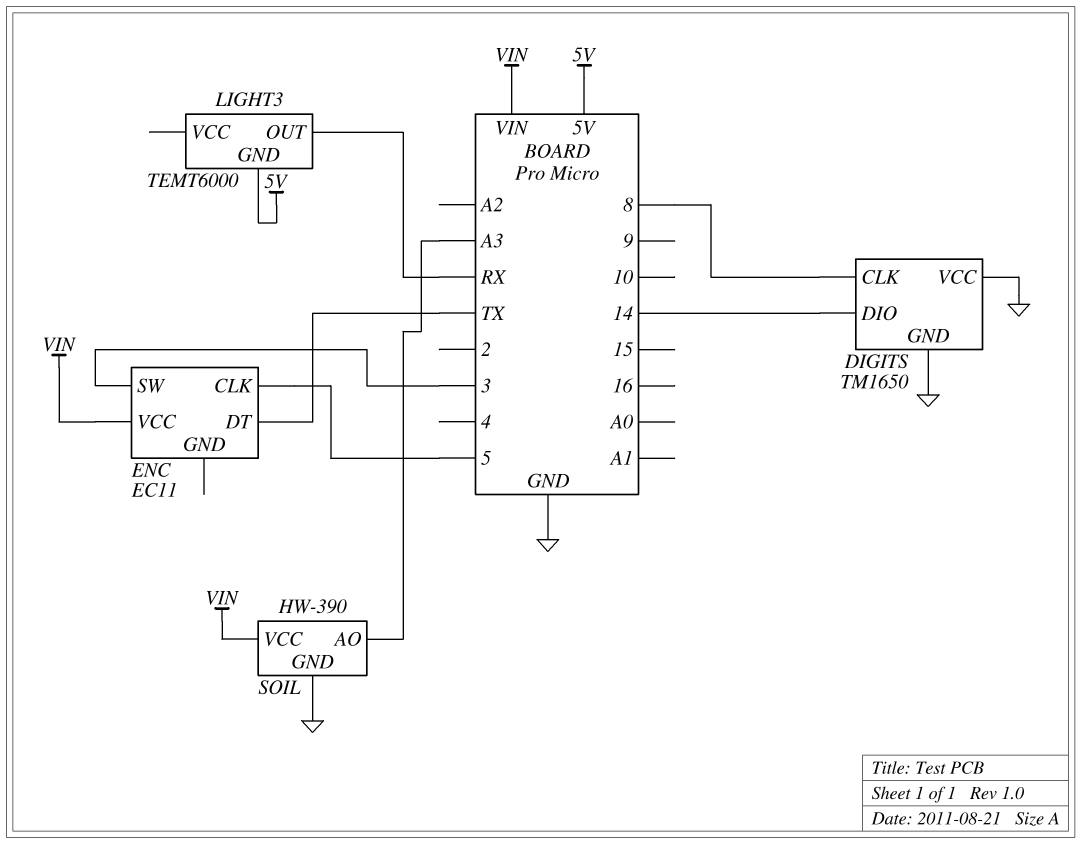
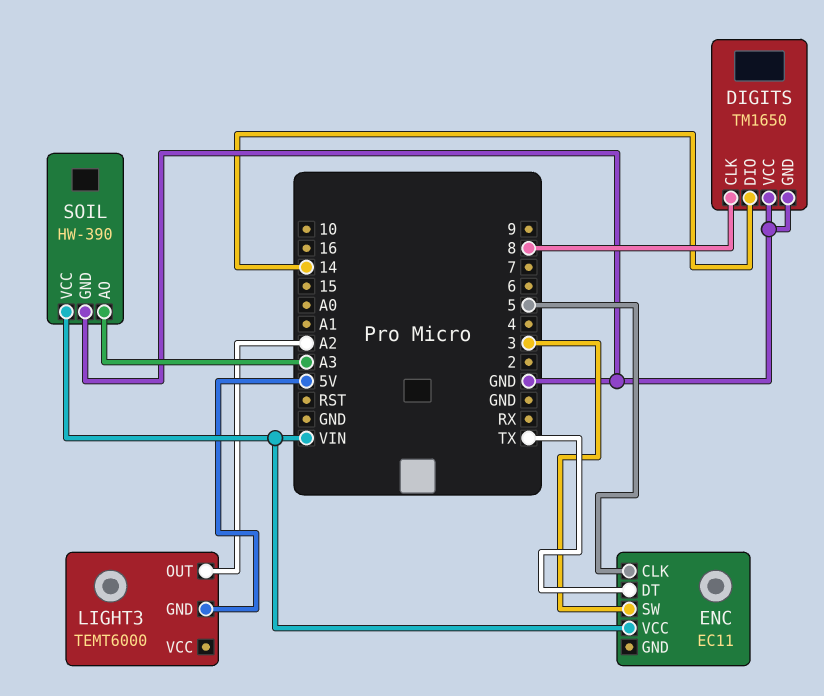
LIGHT3 pin OUT: RX -> A2

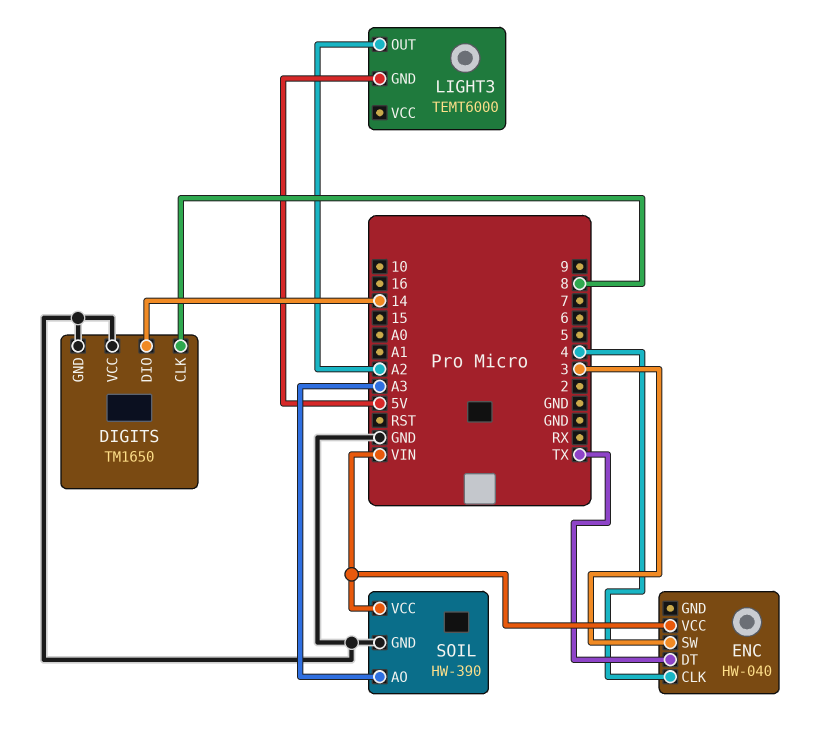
ENC: EC11 -> HW-040
ENC pin CLK: 5 -> 4

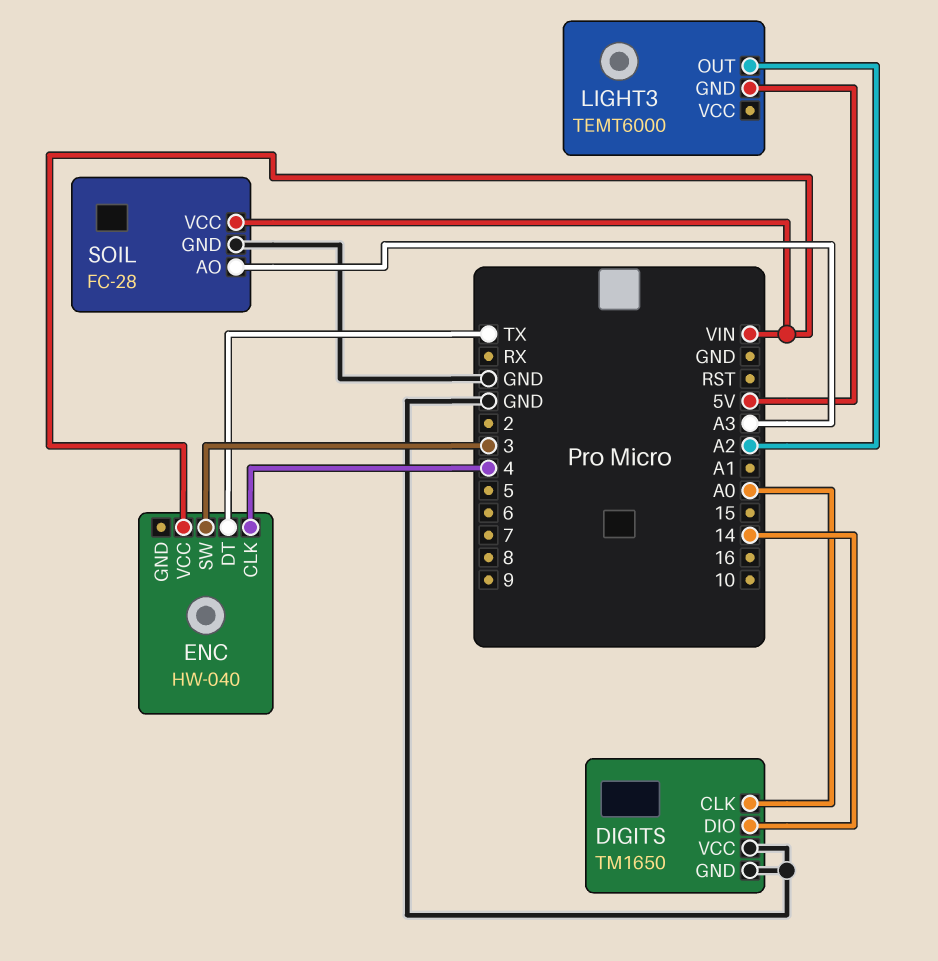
DIGITS pin CLK: 8 -> A0
SOIL: HW-390 -> FC-28

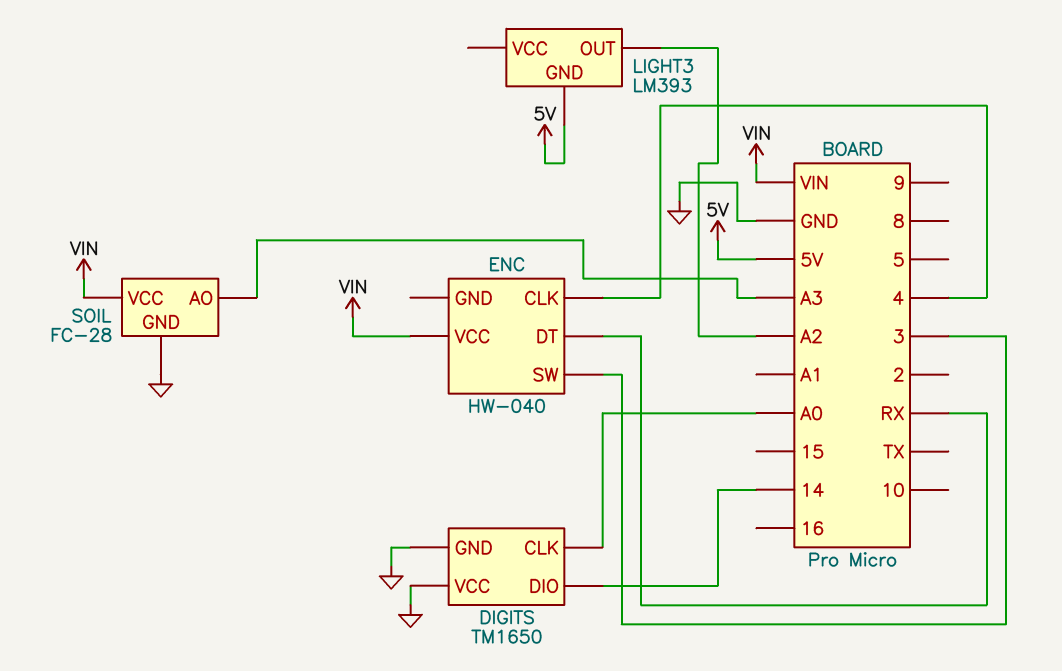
ENC pin DT: TX -> RX
LIGHT3: TEMT6000 -> LM393

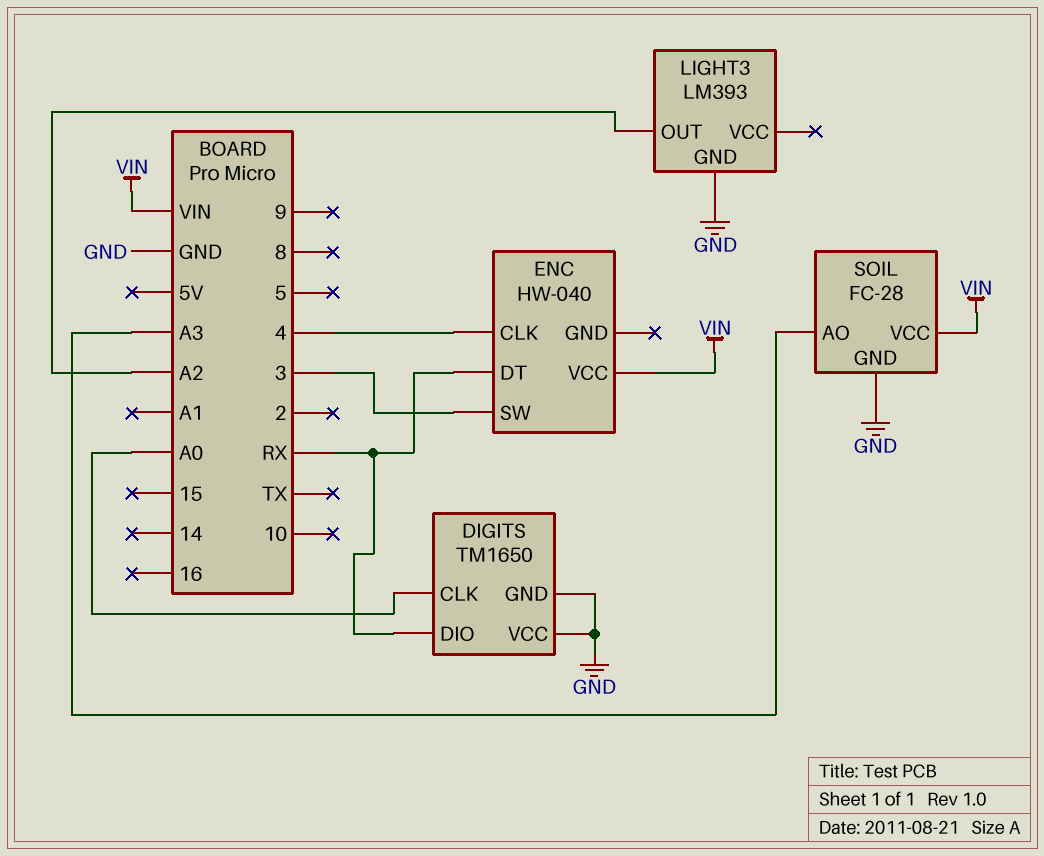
DIGITS pin DIO: 14 -> RX
LIGHT3 pin GND: 5V -> GND

